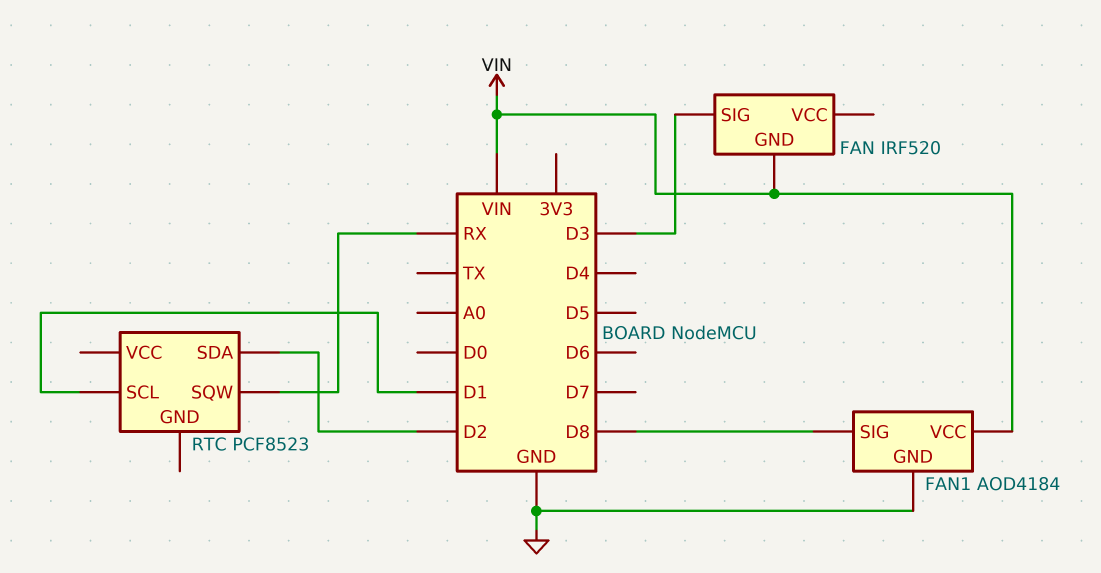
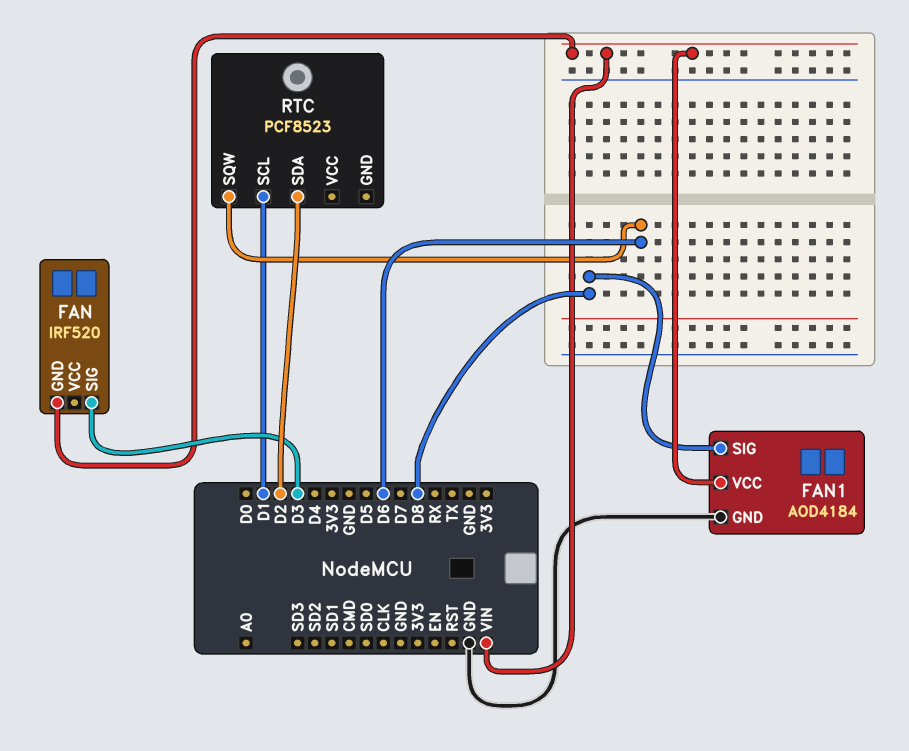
RTC pin SQW: RX -> D6

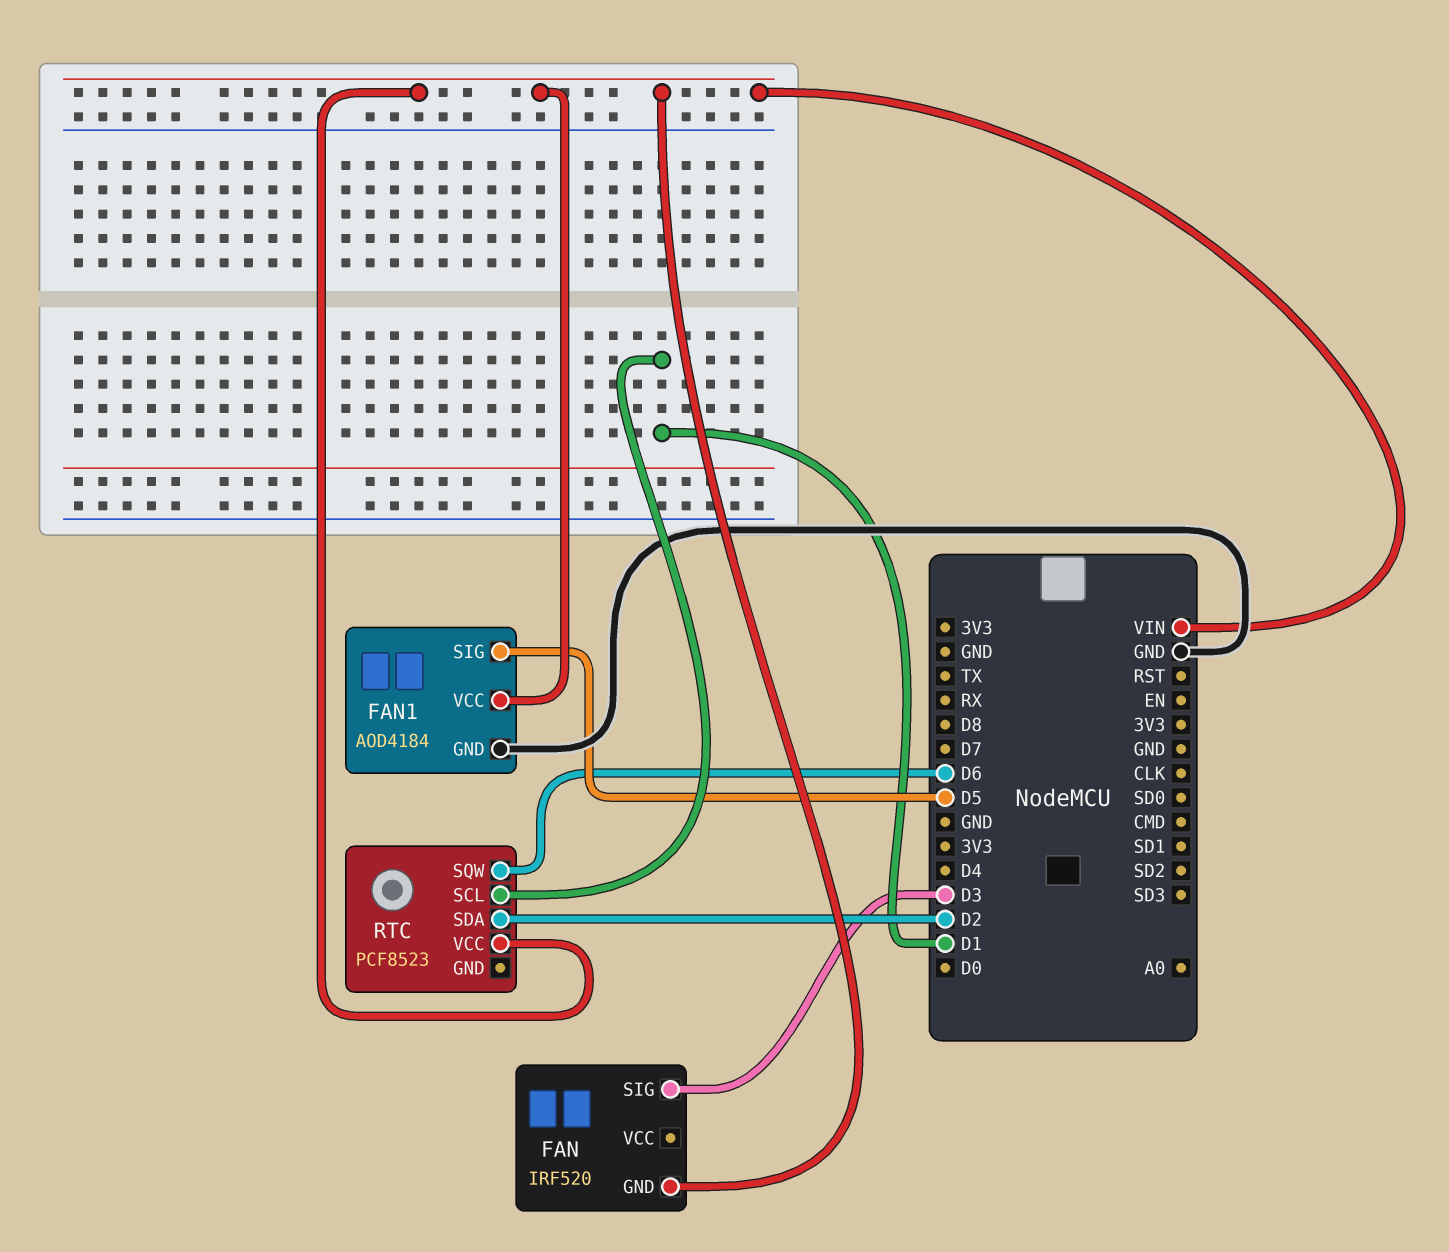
FAN1 pin SIG: D8 -> D5
RTC pin VCC: none -> VIN

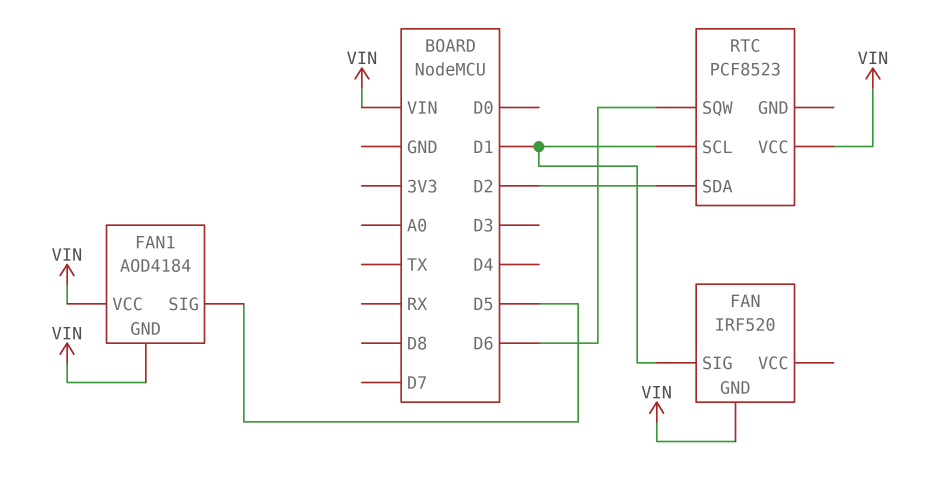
FAN pin SIG: D3 -> D1
FAN1 pin GND: GND -> VIN

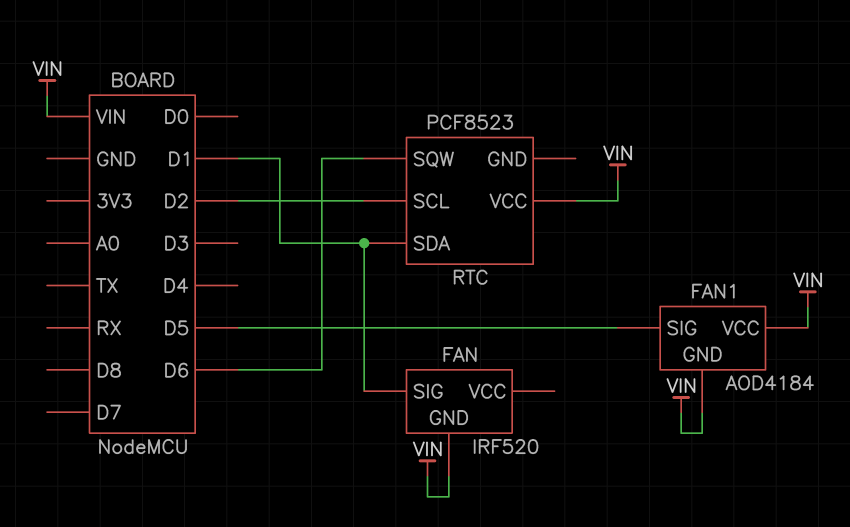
RTC pin SCL: D1 -> D2
RTC pin SDA: D2 -> D1

